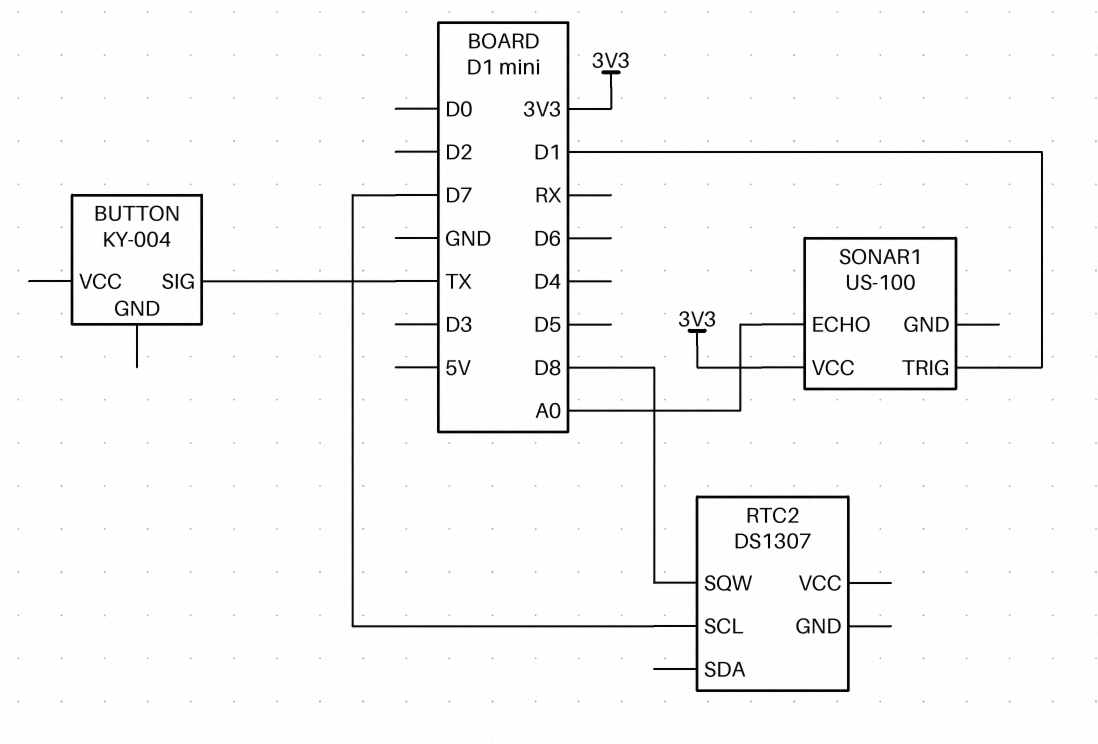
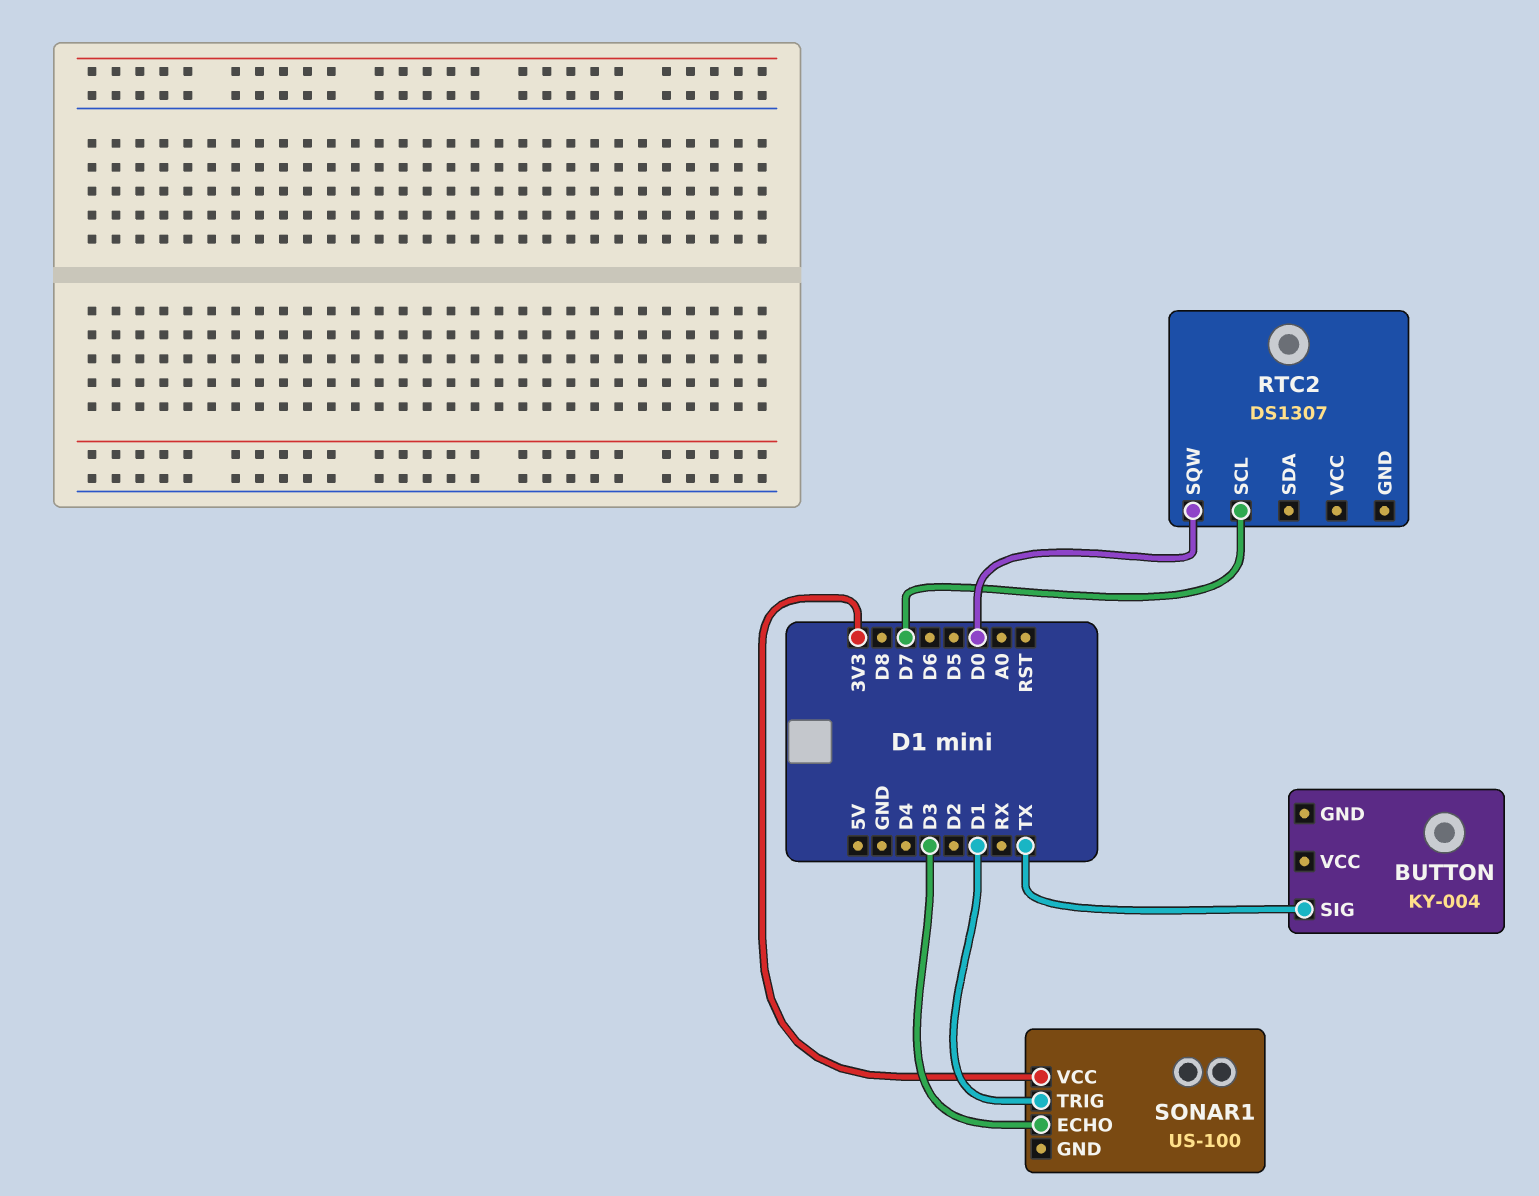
RTC2 pin SQW: D8 -> D0
SONAR1 pin ECHO: A0 -> D3

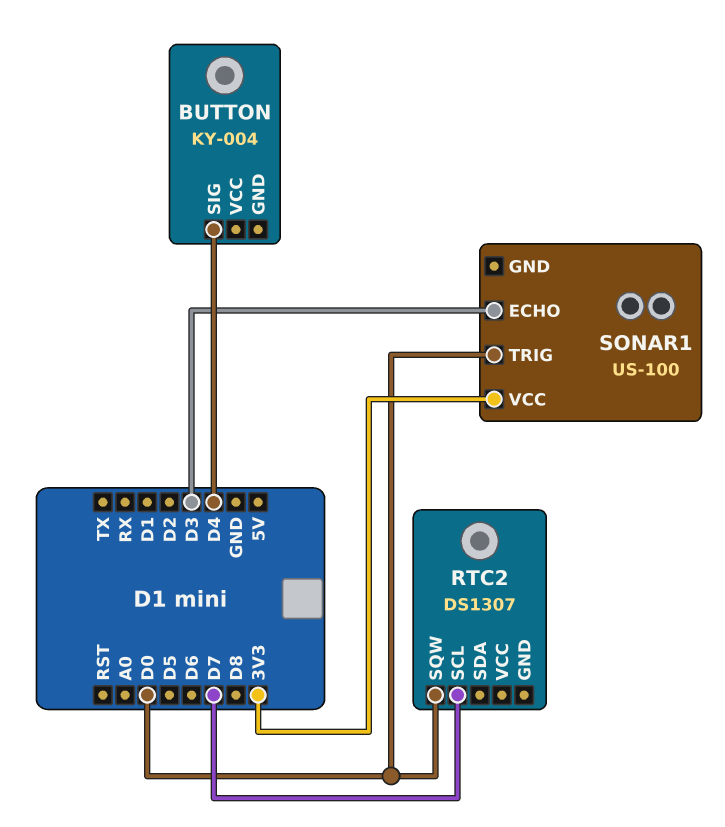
BUTTON pin SIG: TX -> D4
SONAR1 pin TRIG: D1 -> D0

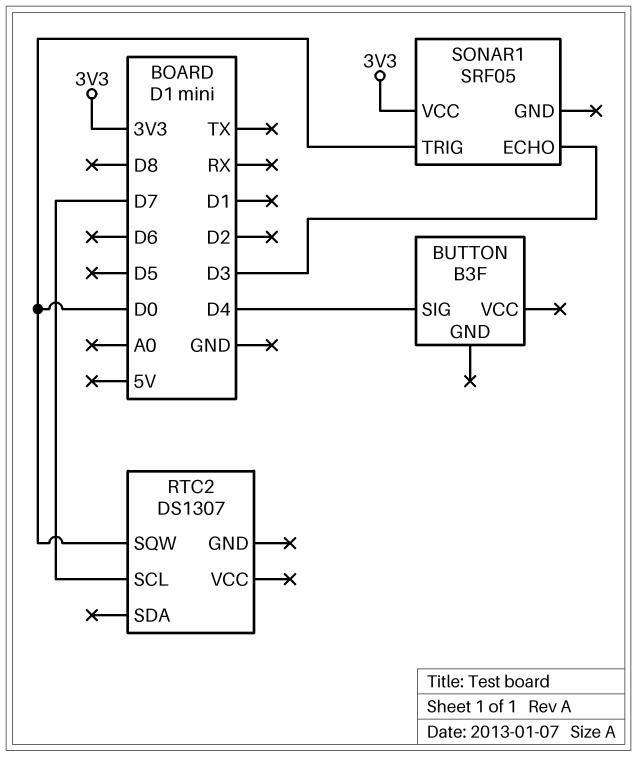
BUTTON: KY-004 -> B3F
SONAR1: US-100 -> SRF05

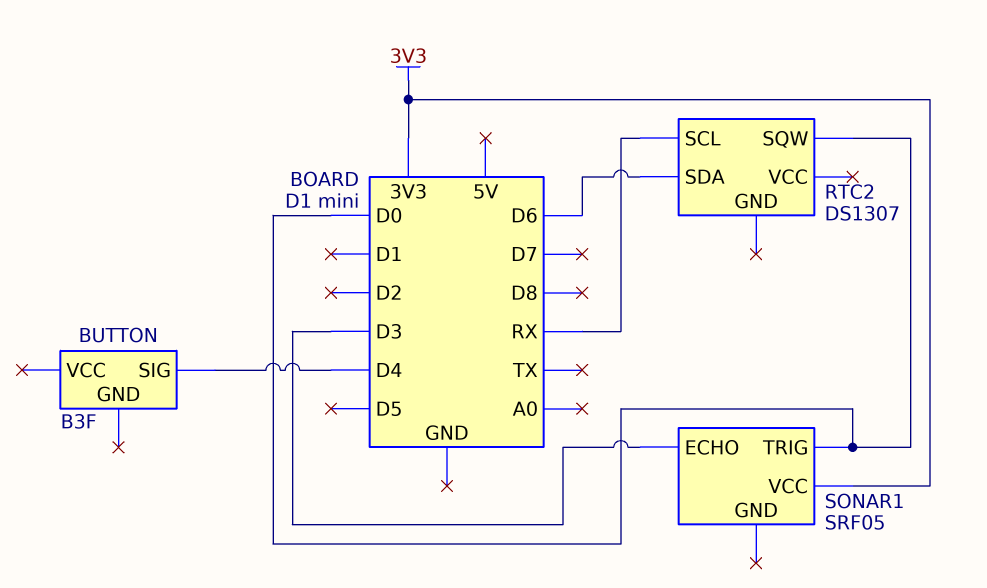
RTC2 pin SCL: D7 -> RX
RTC2 pin SDA: none -> D6

